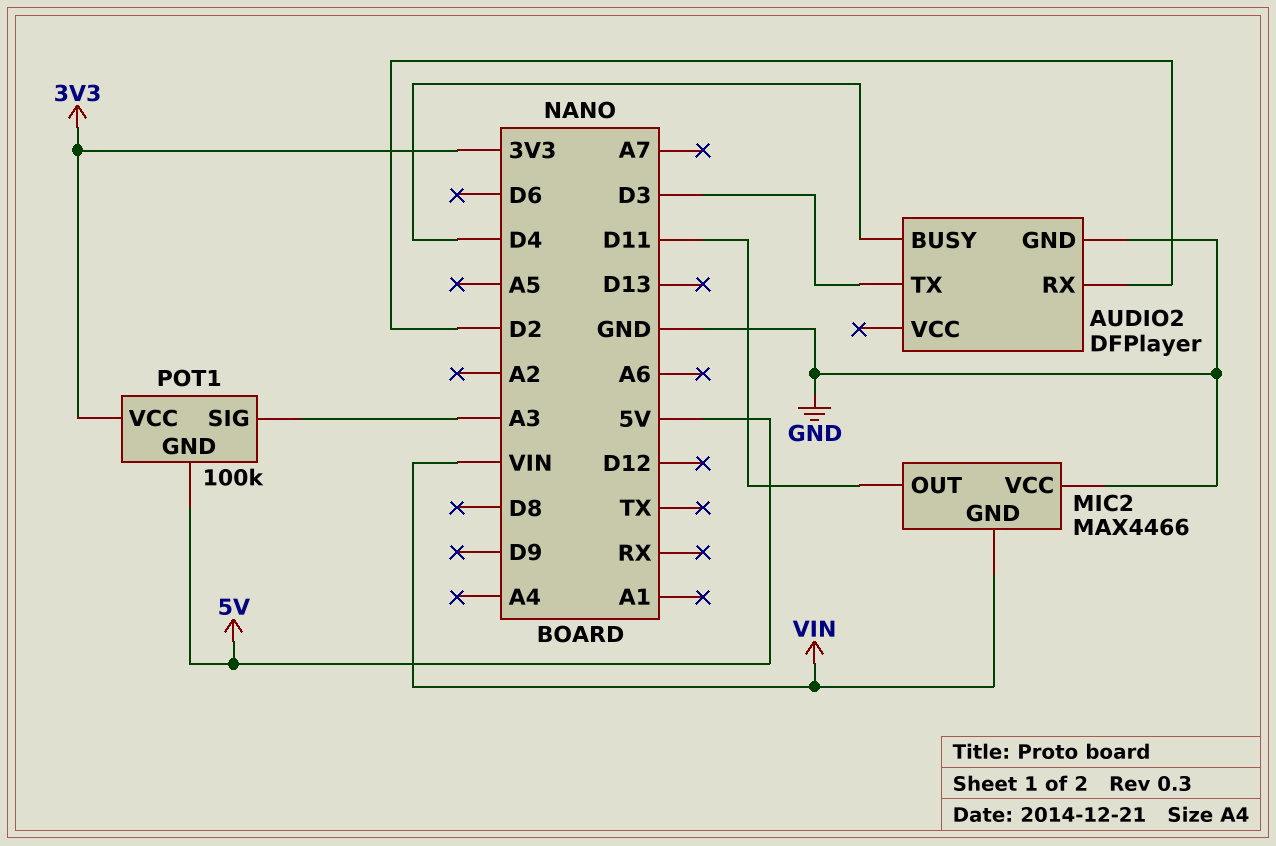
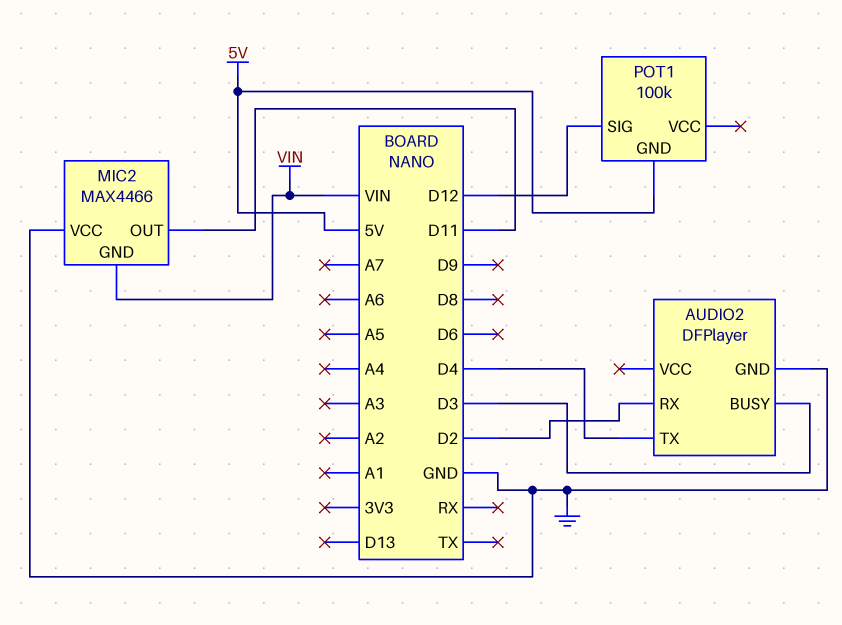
AUDIO2 pin BUSY: D4 -> D3
AUDIO2 pin TX: D3 -> D4
POT1 pin SIG: A3 -> D12
POT1 pin VCC: 3V3 -> none

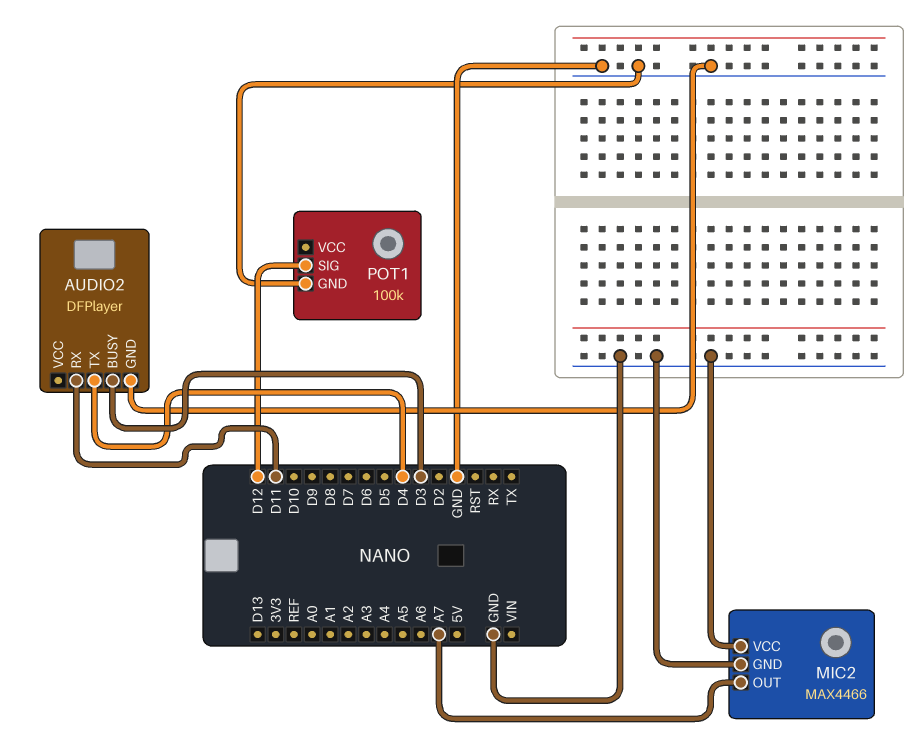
AUDIO2 pin RX: D2 -> D11
MIC2 pin GND: VIN -> GND
MIC2 pin OUT: D11 -> A7
POT1 pin GND: 5V -> GND

